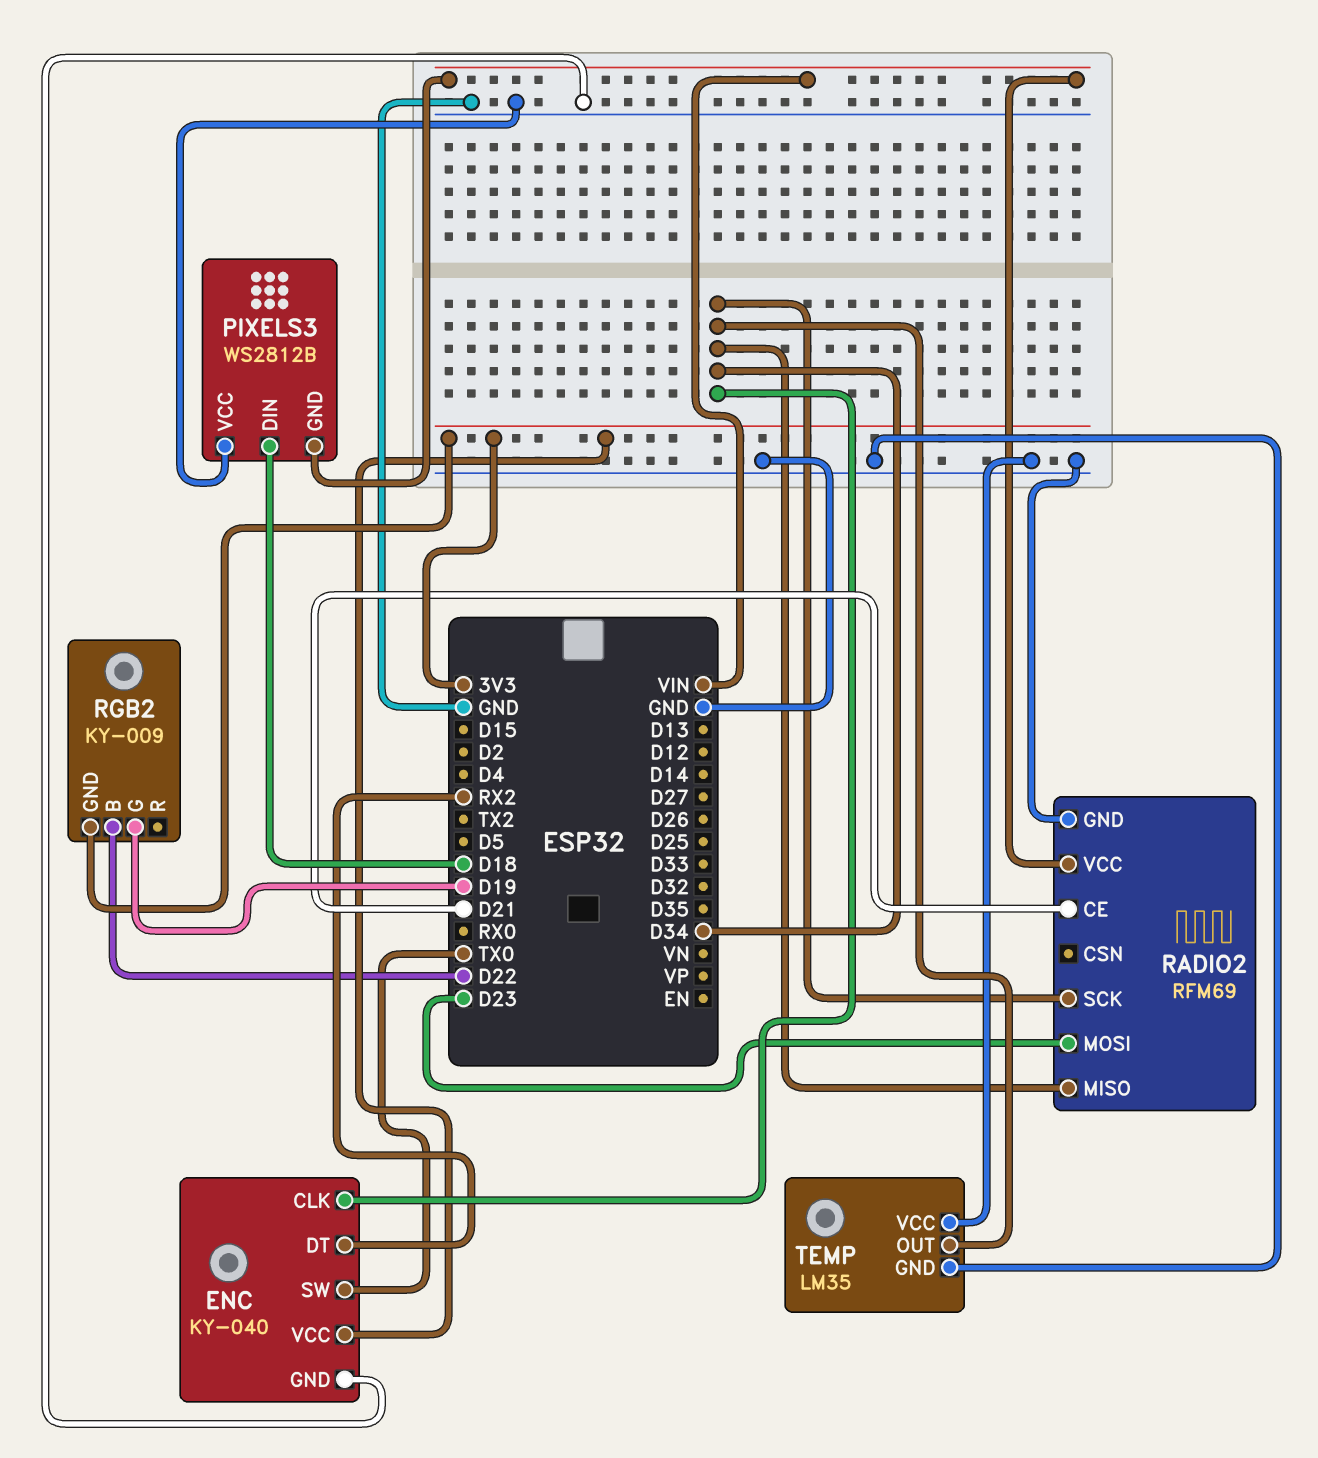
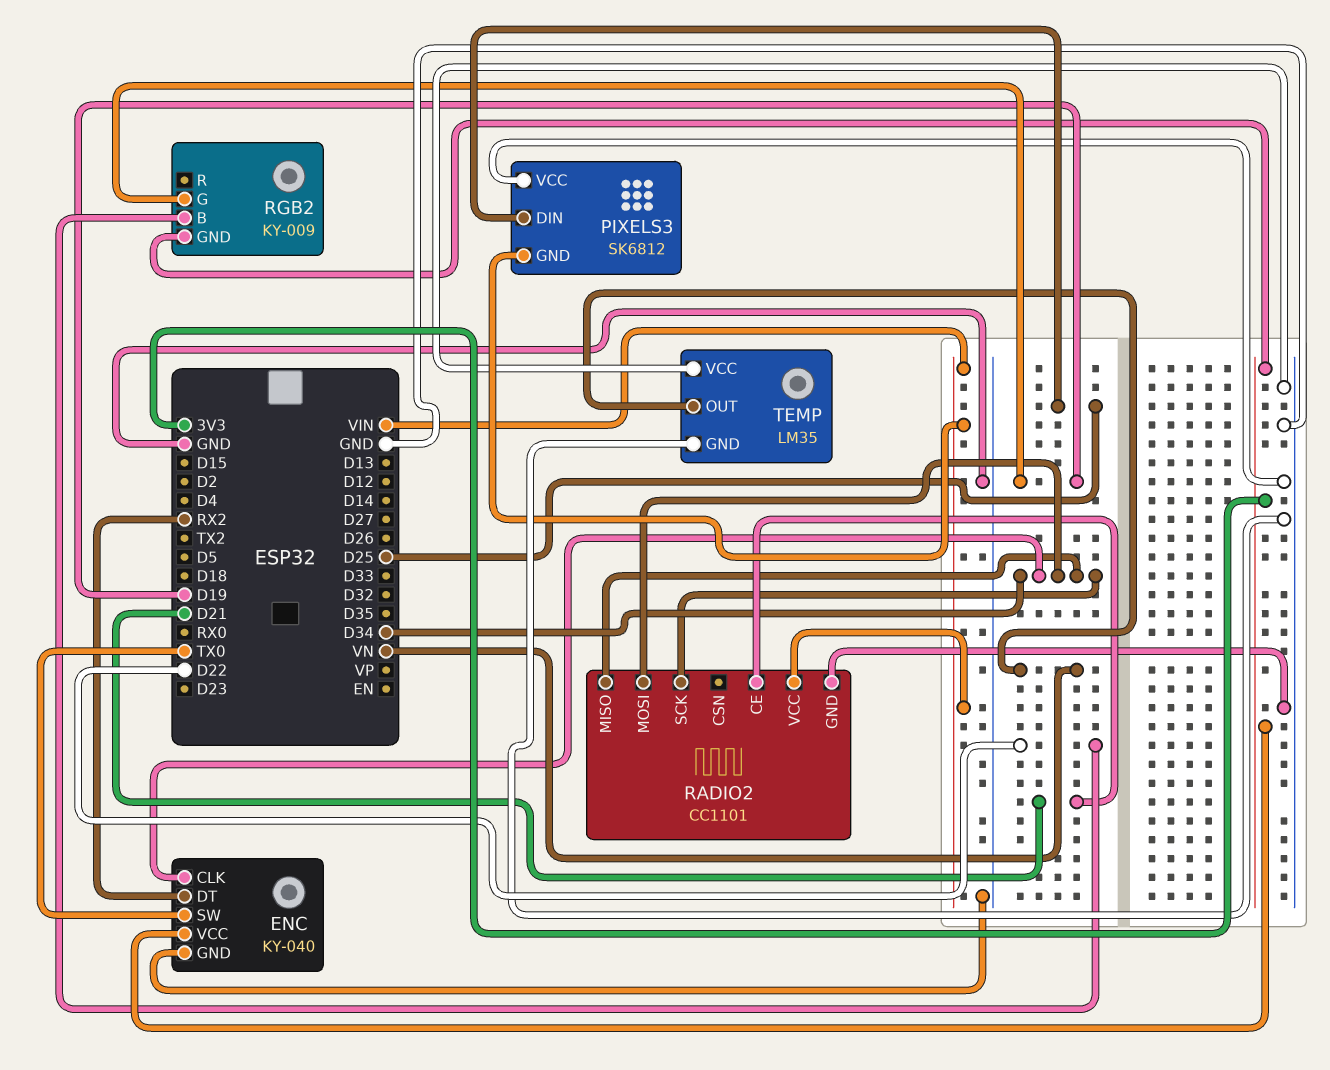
PIXELS3: WS2812B -> SK6812
PIXELS3 pin DIN: D18 -> D25
RADIO2: RFM69 -> CC1101
RADIO2 pin MOSI: D23 -> D34
TEMP pin OUT: D34 -> VN

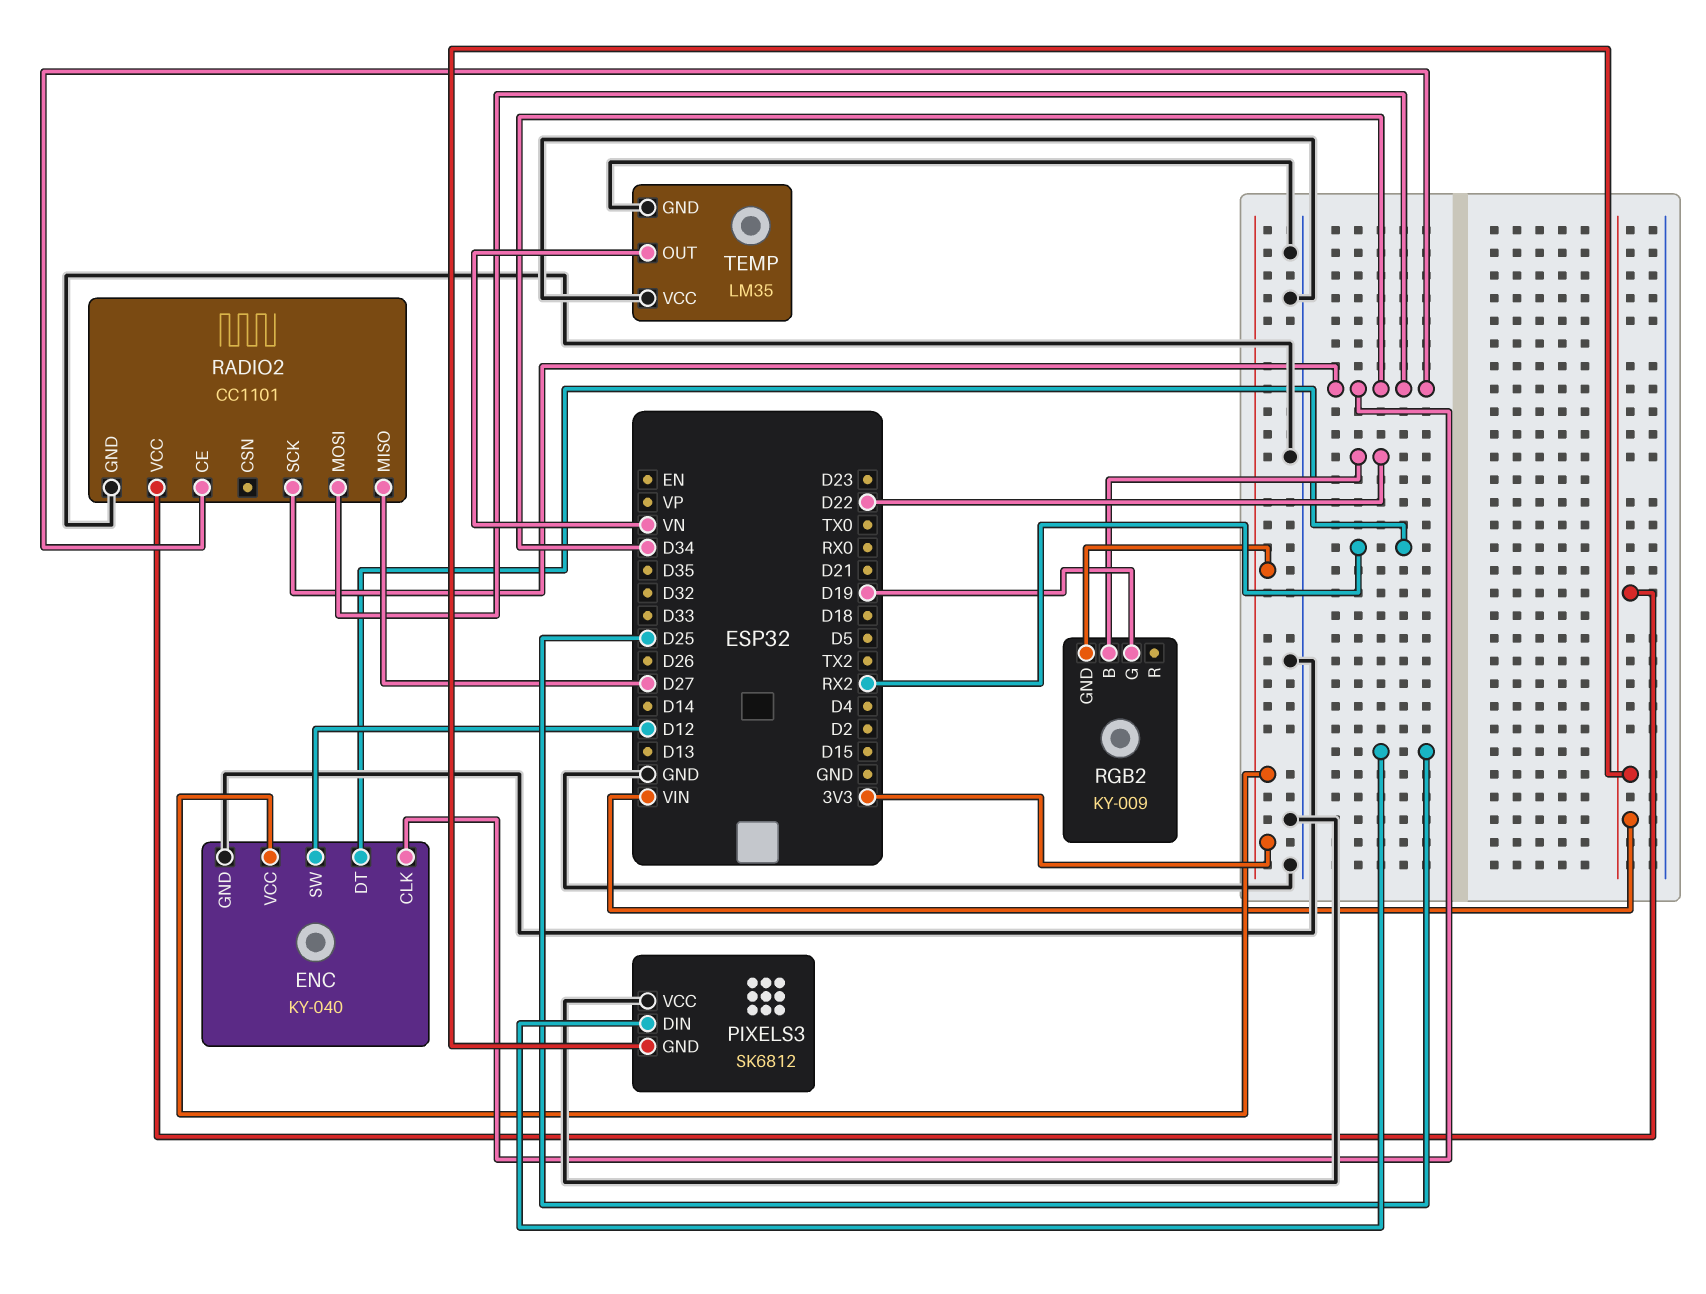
ENC pin SW: TX0 -> D12
RADIO2 pin CE: D21 -> D34
RADIO2 pin MISO: D34 -> D27

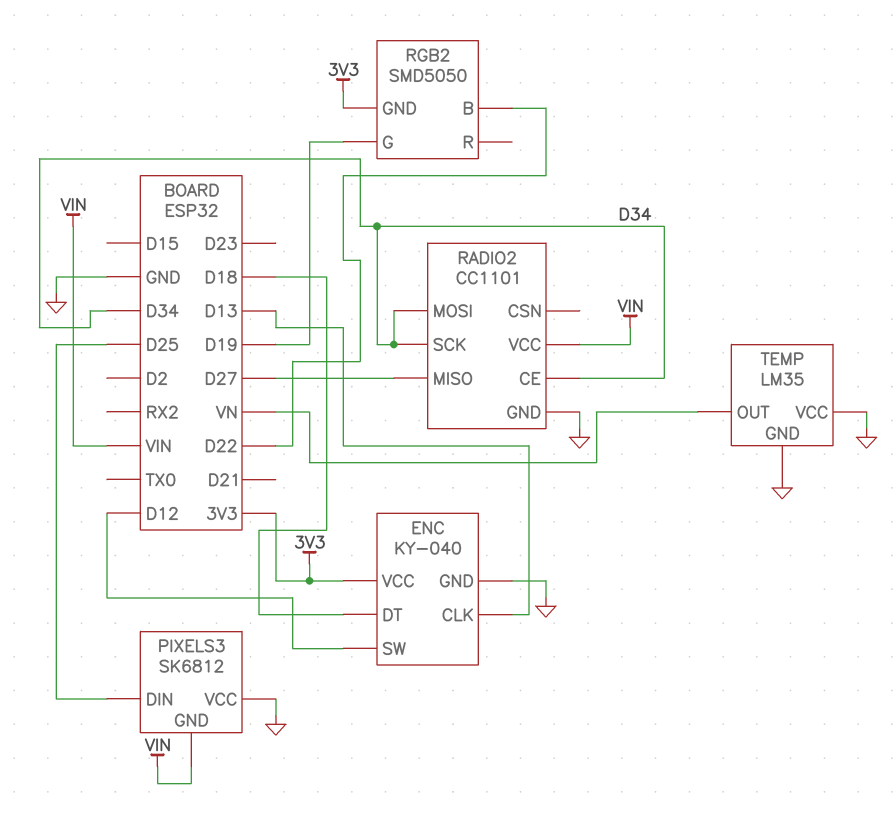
ENC pin CLK: D34 -> D13
ENC pin DT: RX2 -> D18
RGB2: KY-009 -> SMD5050

